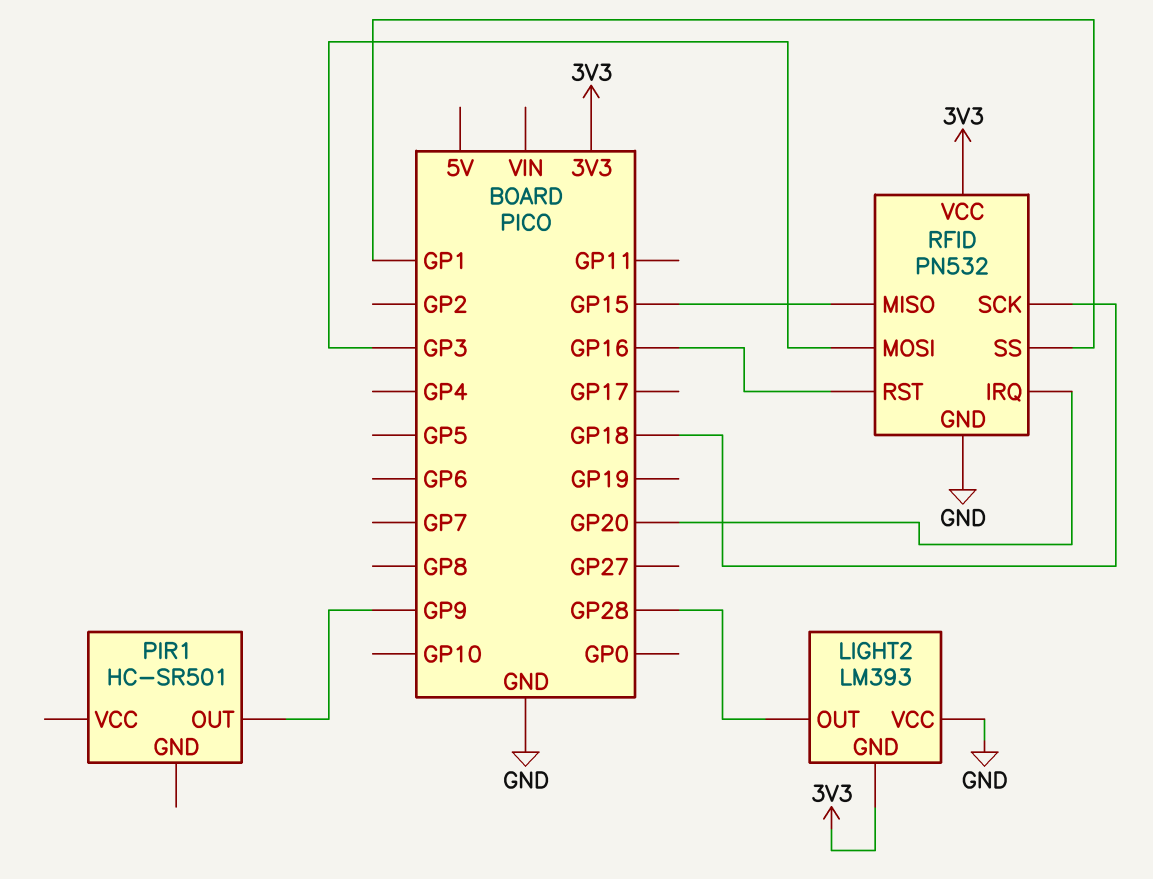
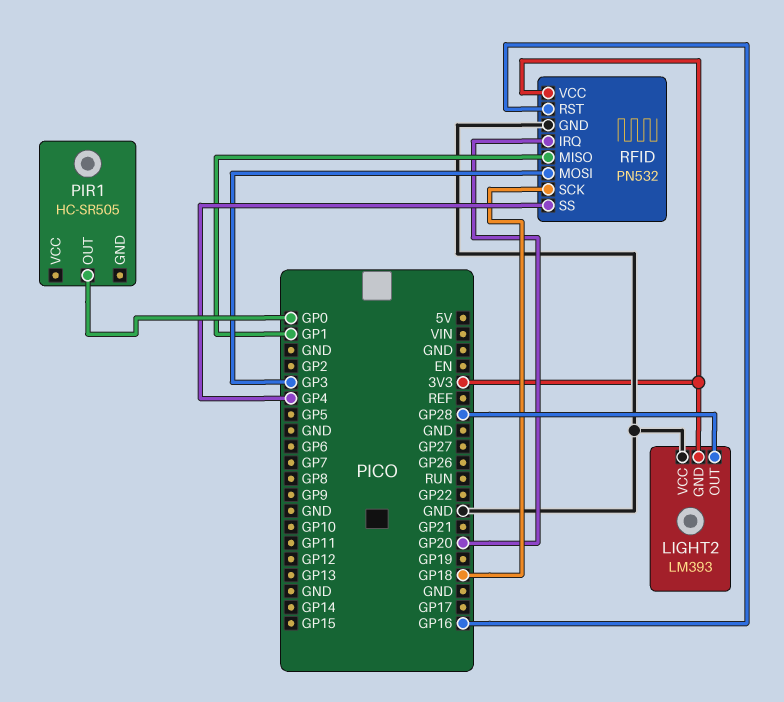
PIR1: HC-SR501 -> HC-SR505
PIR1 pin OUT: GP9 -> GP0
RFID pin MISO: GP15 -> GP1
RFID pin SS: GP1 -> GP4

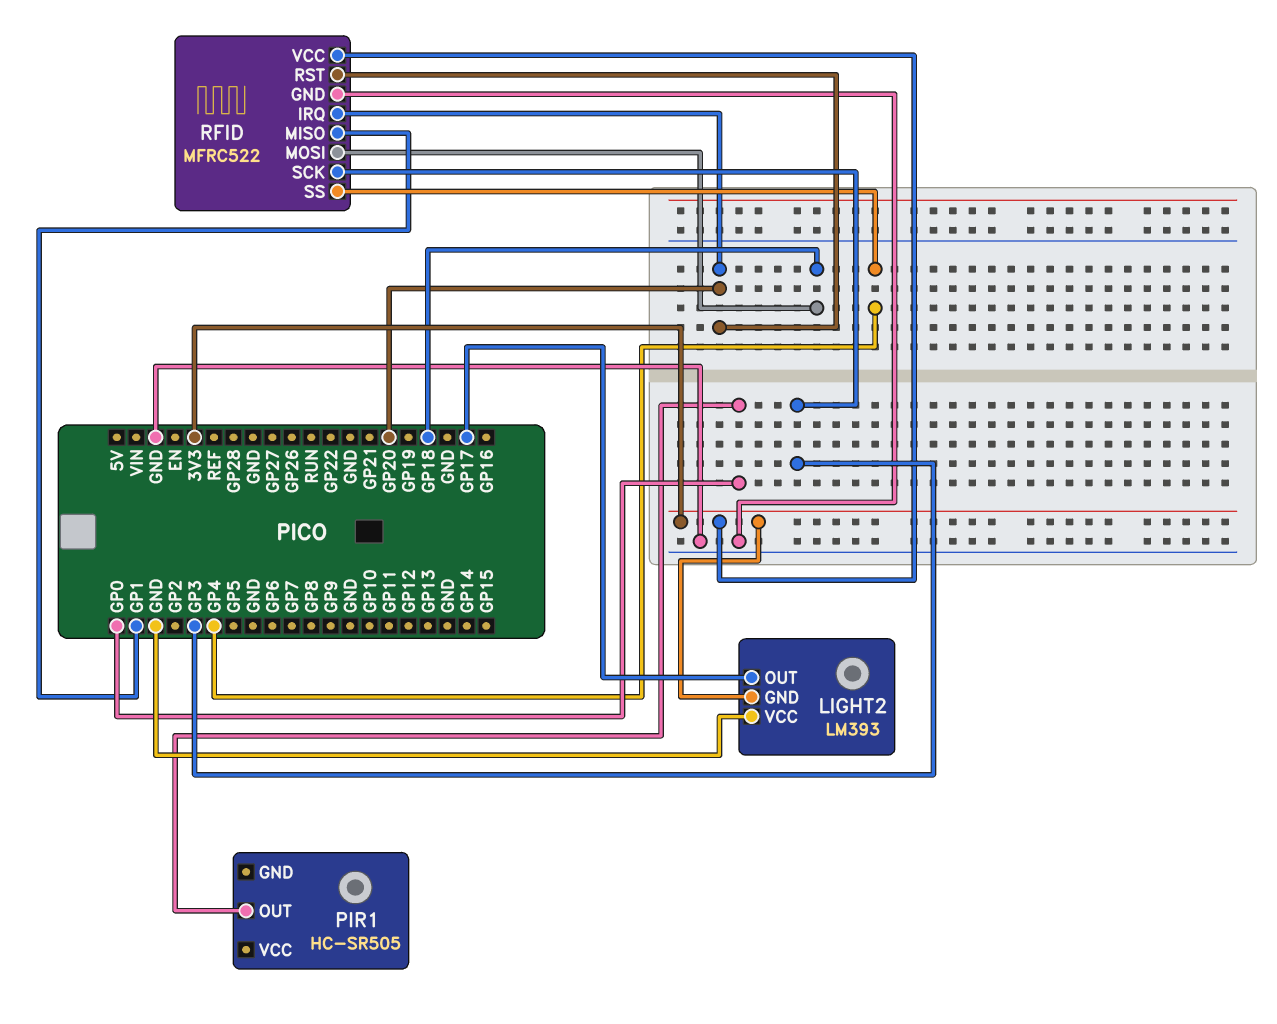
LIGHT2 pin OUT: GP28 -> GP17
RFID: PN532 -> MFRC522
RFID pin MOSI: GP3 -> GP18
RFID pin RST: GP16 -> GP20
RFID pin SCK: GP18 -> GP3

